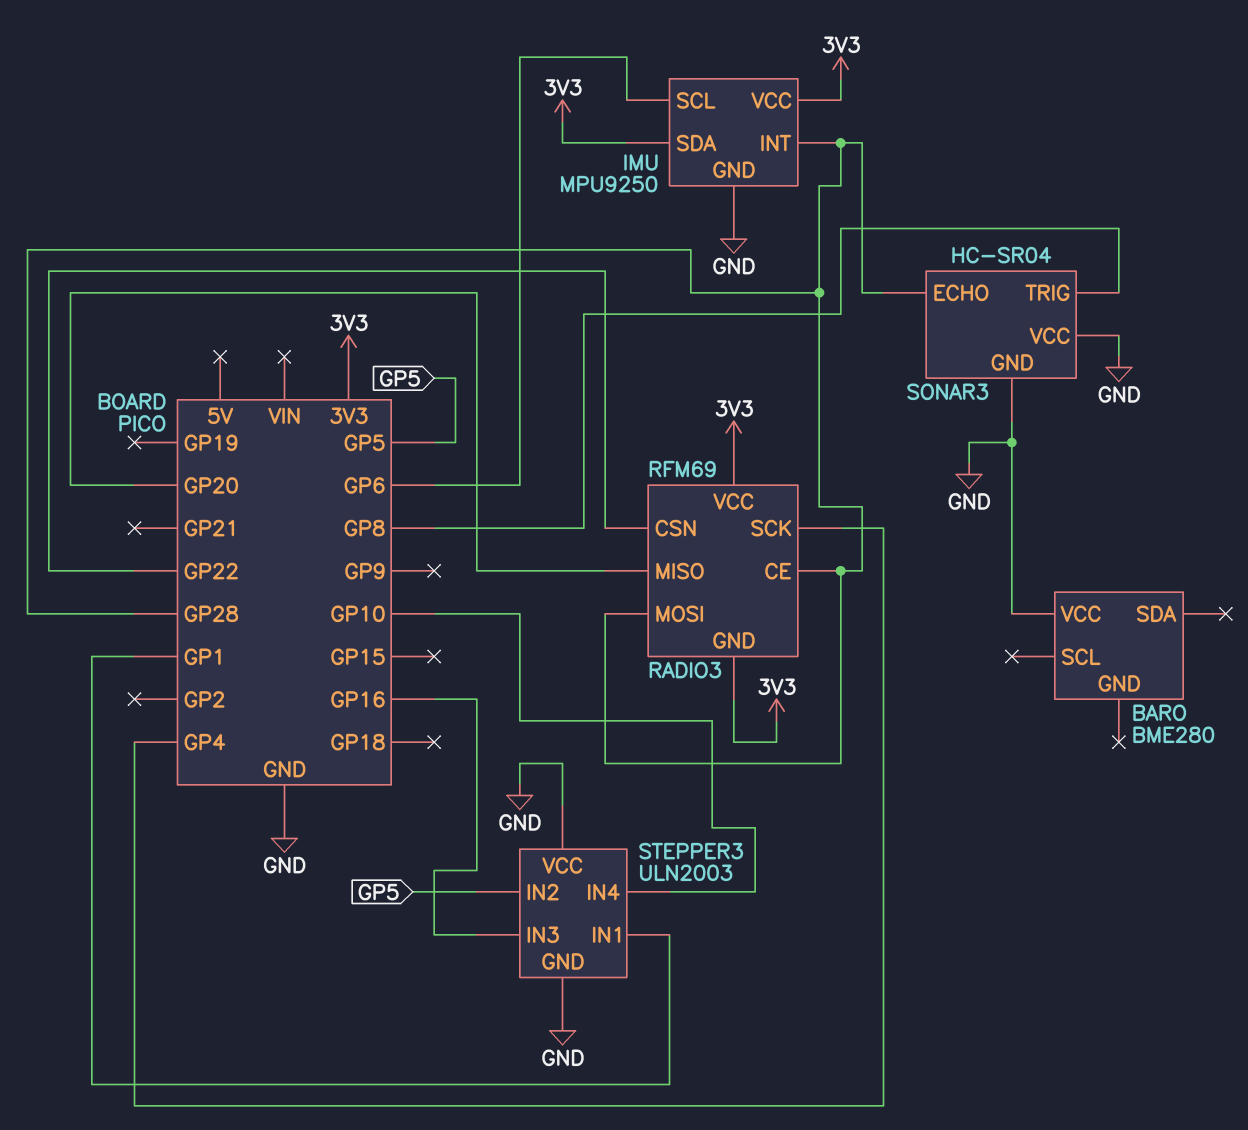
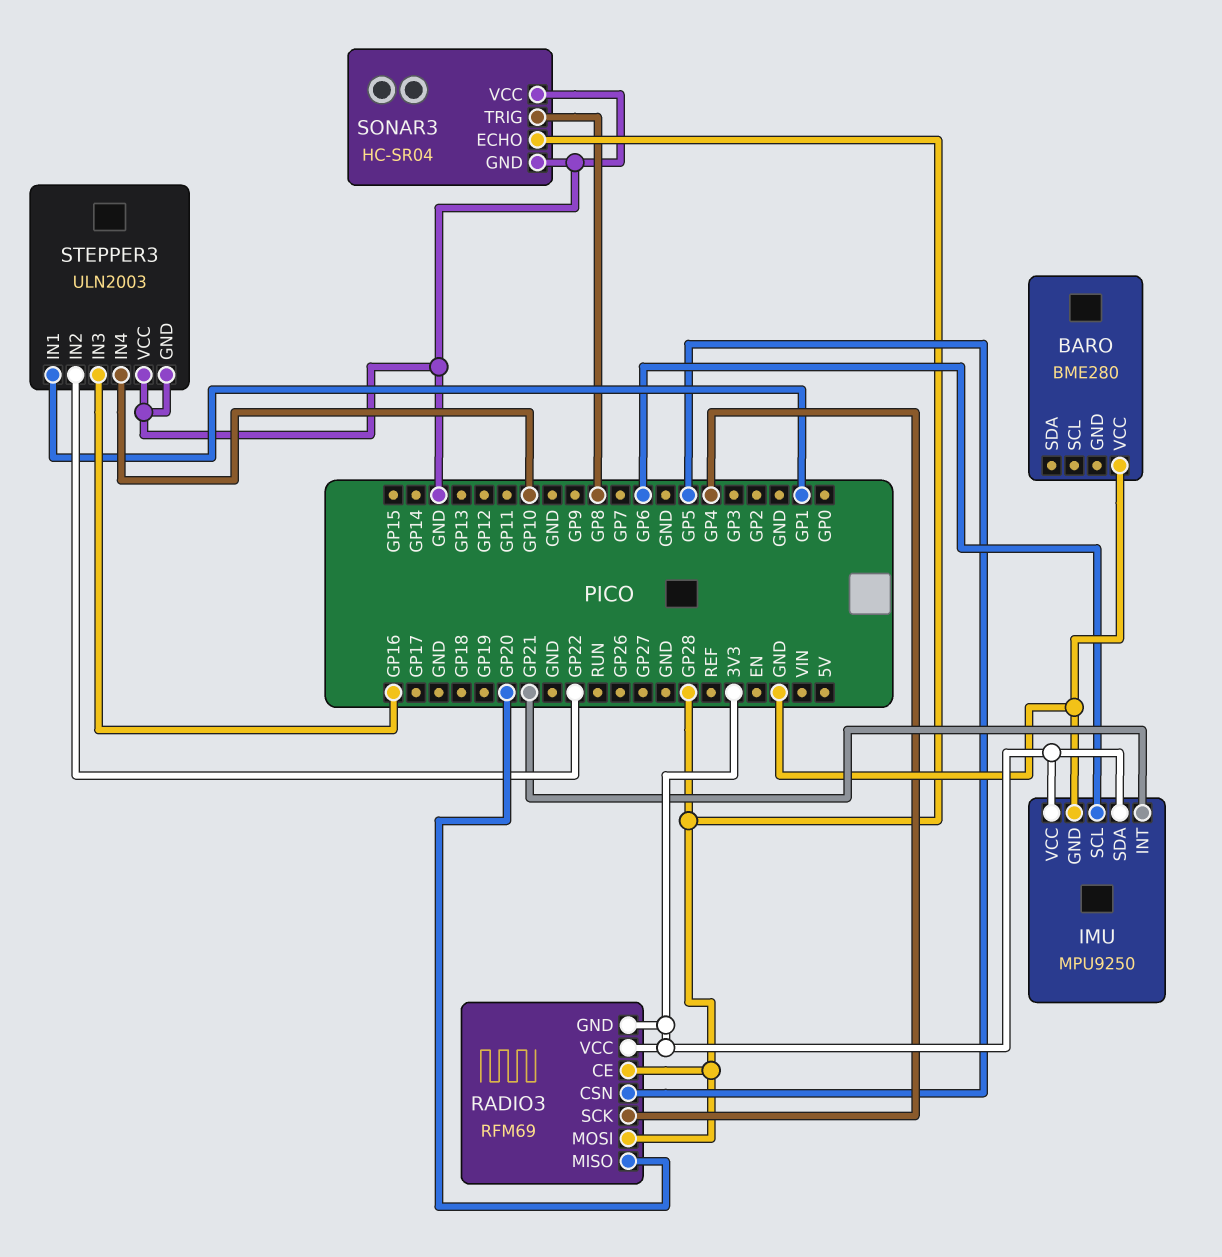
IMU pin INT: GP28 -> GP21
RADIO3 pin CSN: GP22 -> GP5
STEPPER3 pin IN2: GP5 -> GP22

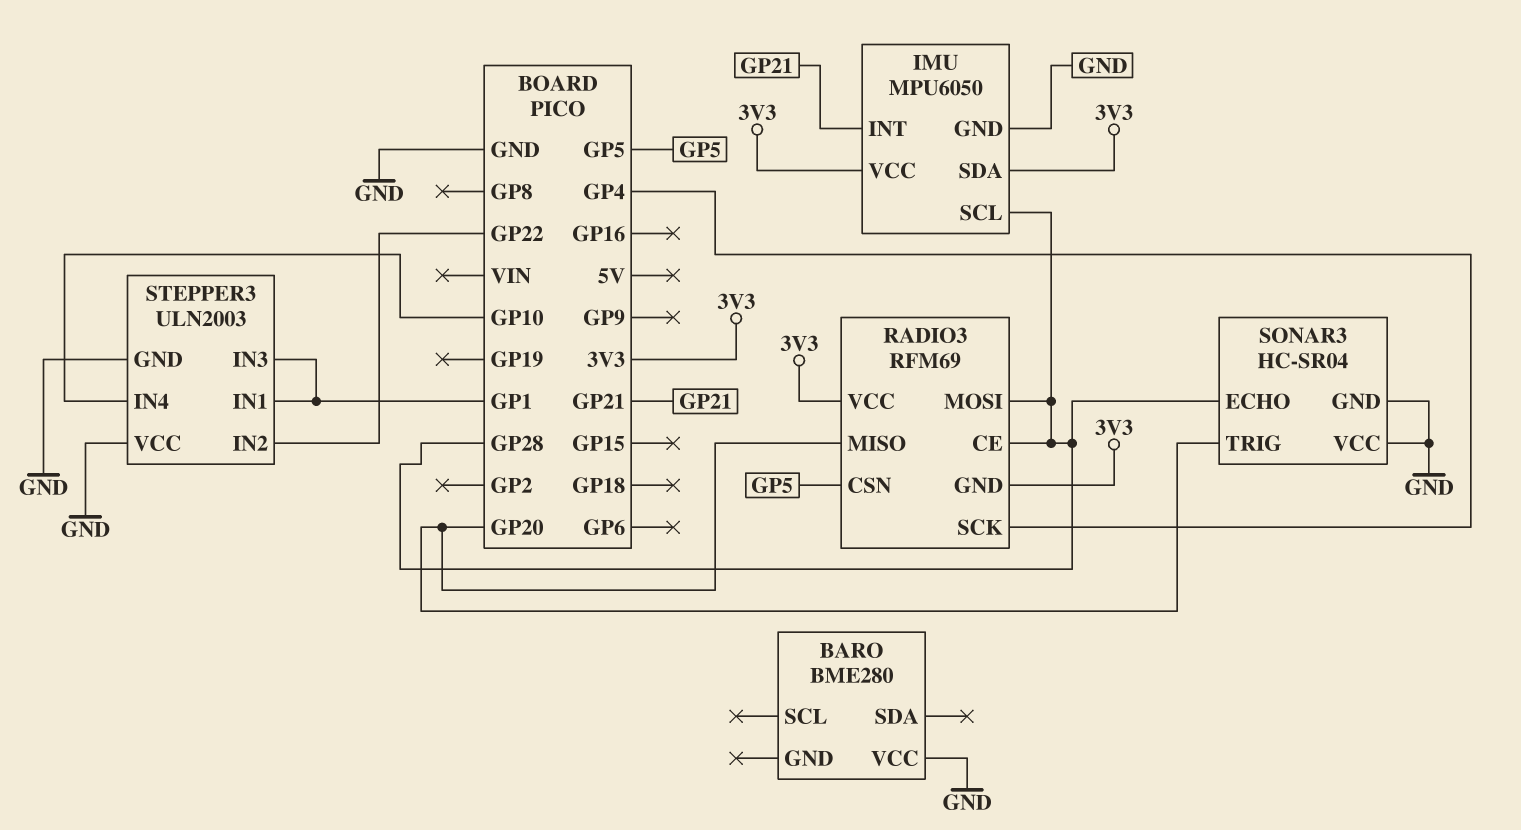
IMU: MPU9250 -> MPU6050
IMU pin SCL: GP6 -> GP28
SONAR3 pin TRIG: GP8 -> GP20
STEPPER3 pin IN3: GP16 -> GP1

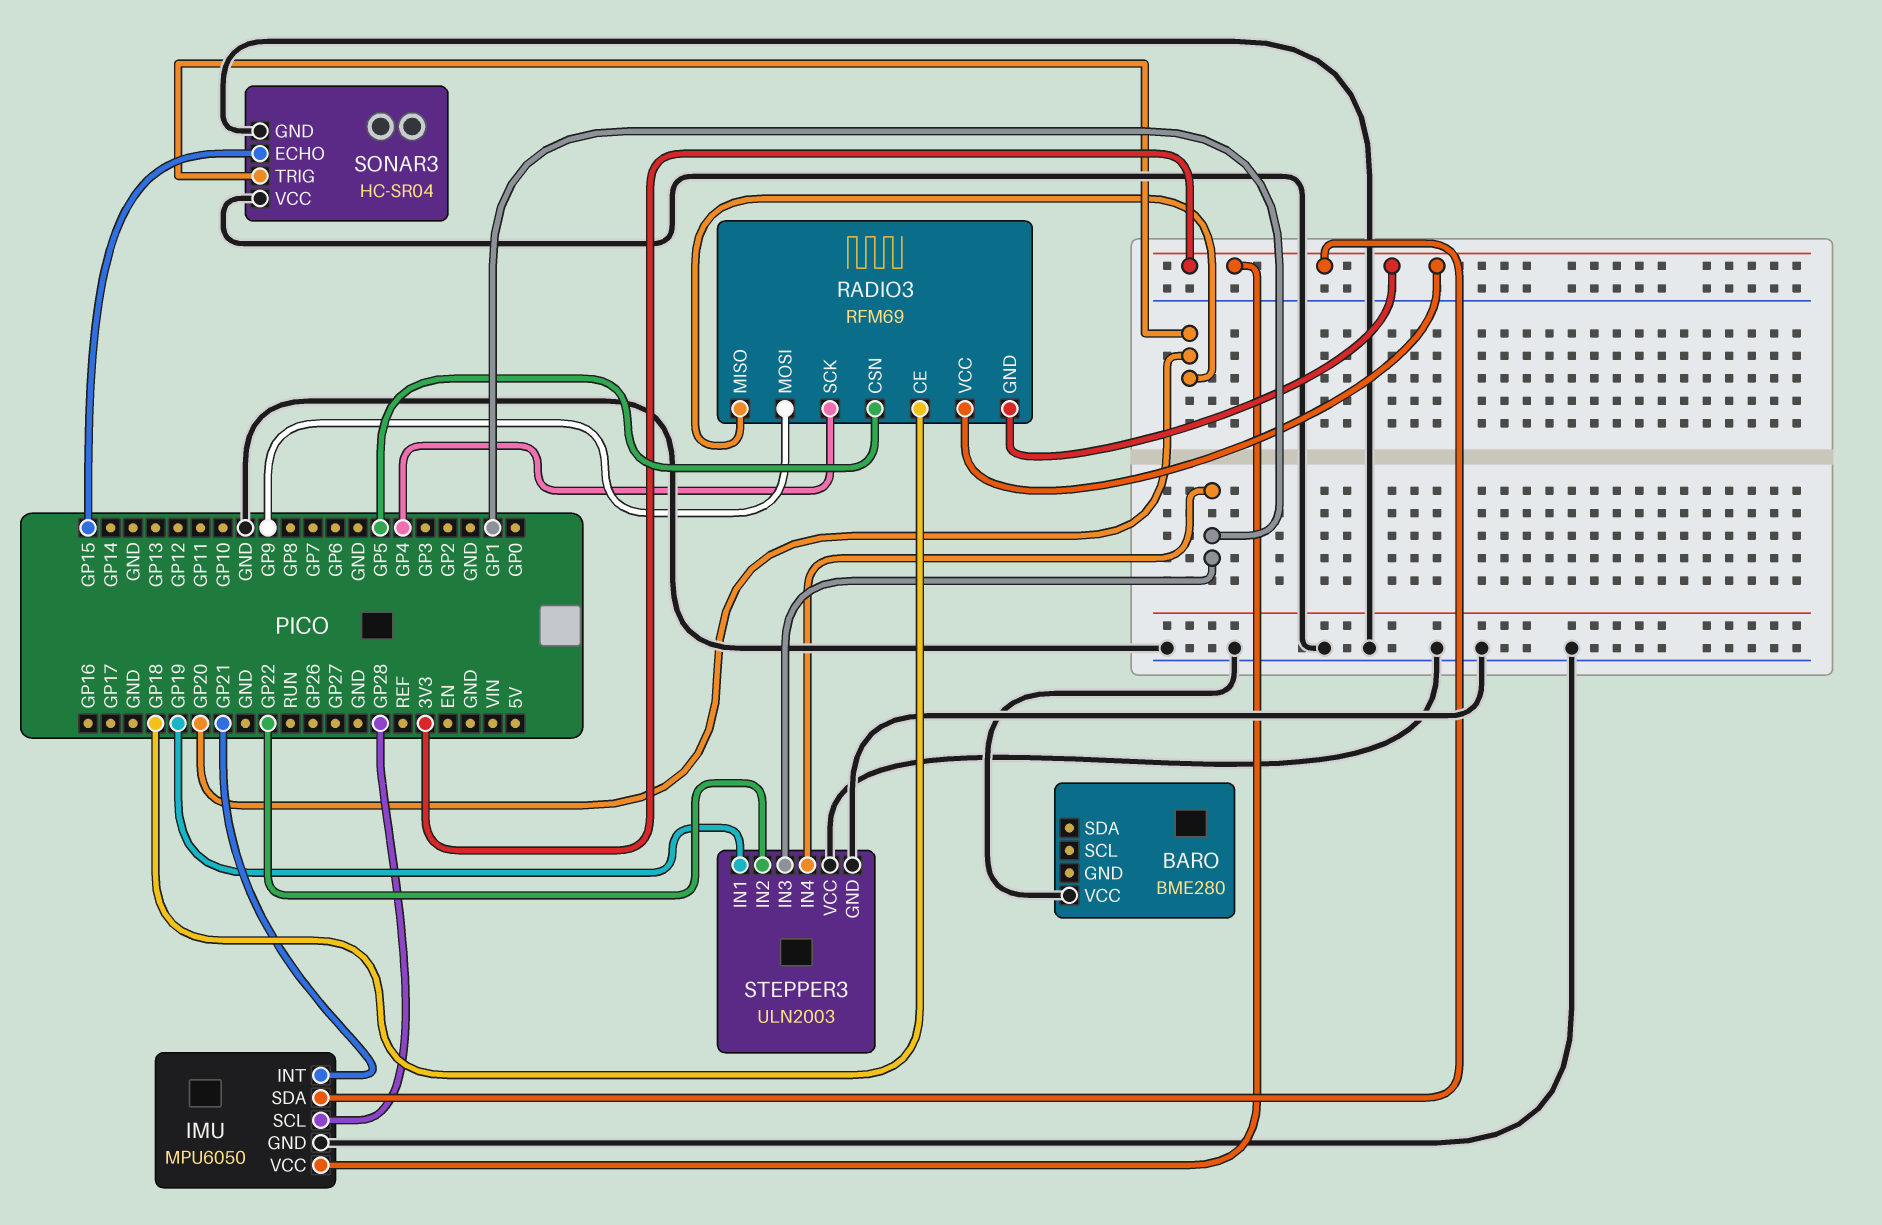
RADIO3 pin CE: GP28 -> GP18
RADIO3 pin MOSI: GP28 -> GP9
SONAR3 pin ECHO: GP28 -> GP15
STEPPER3 pin IN1: GP1 -> GP19
STEPPER3 pin IN4: GP10 -> GP1

